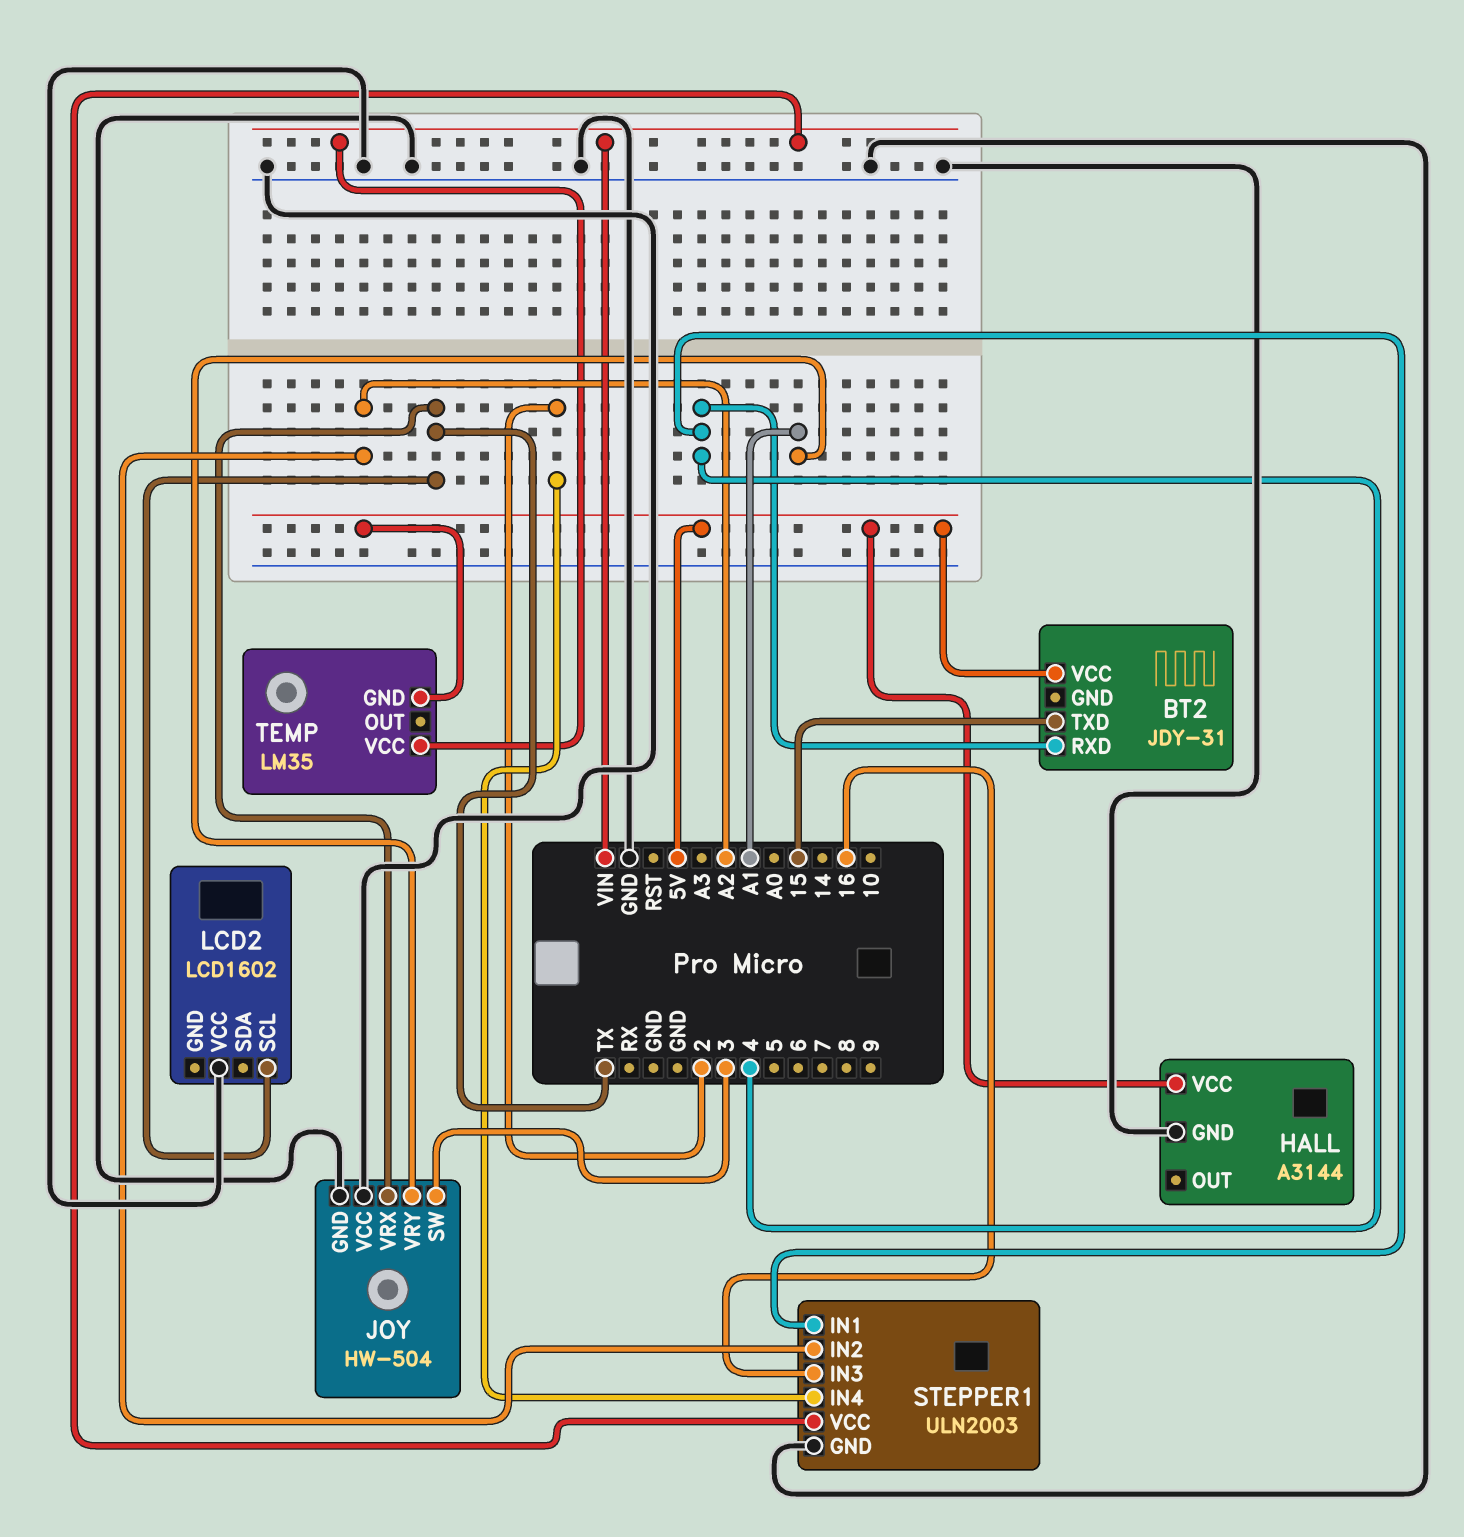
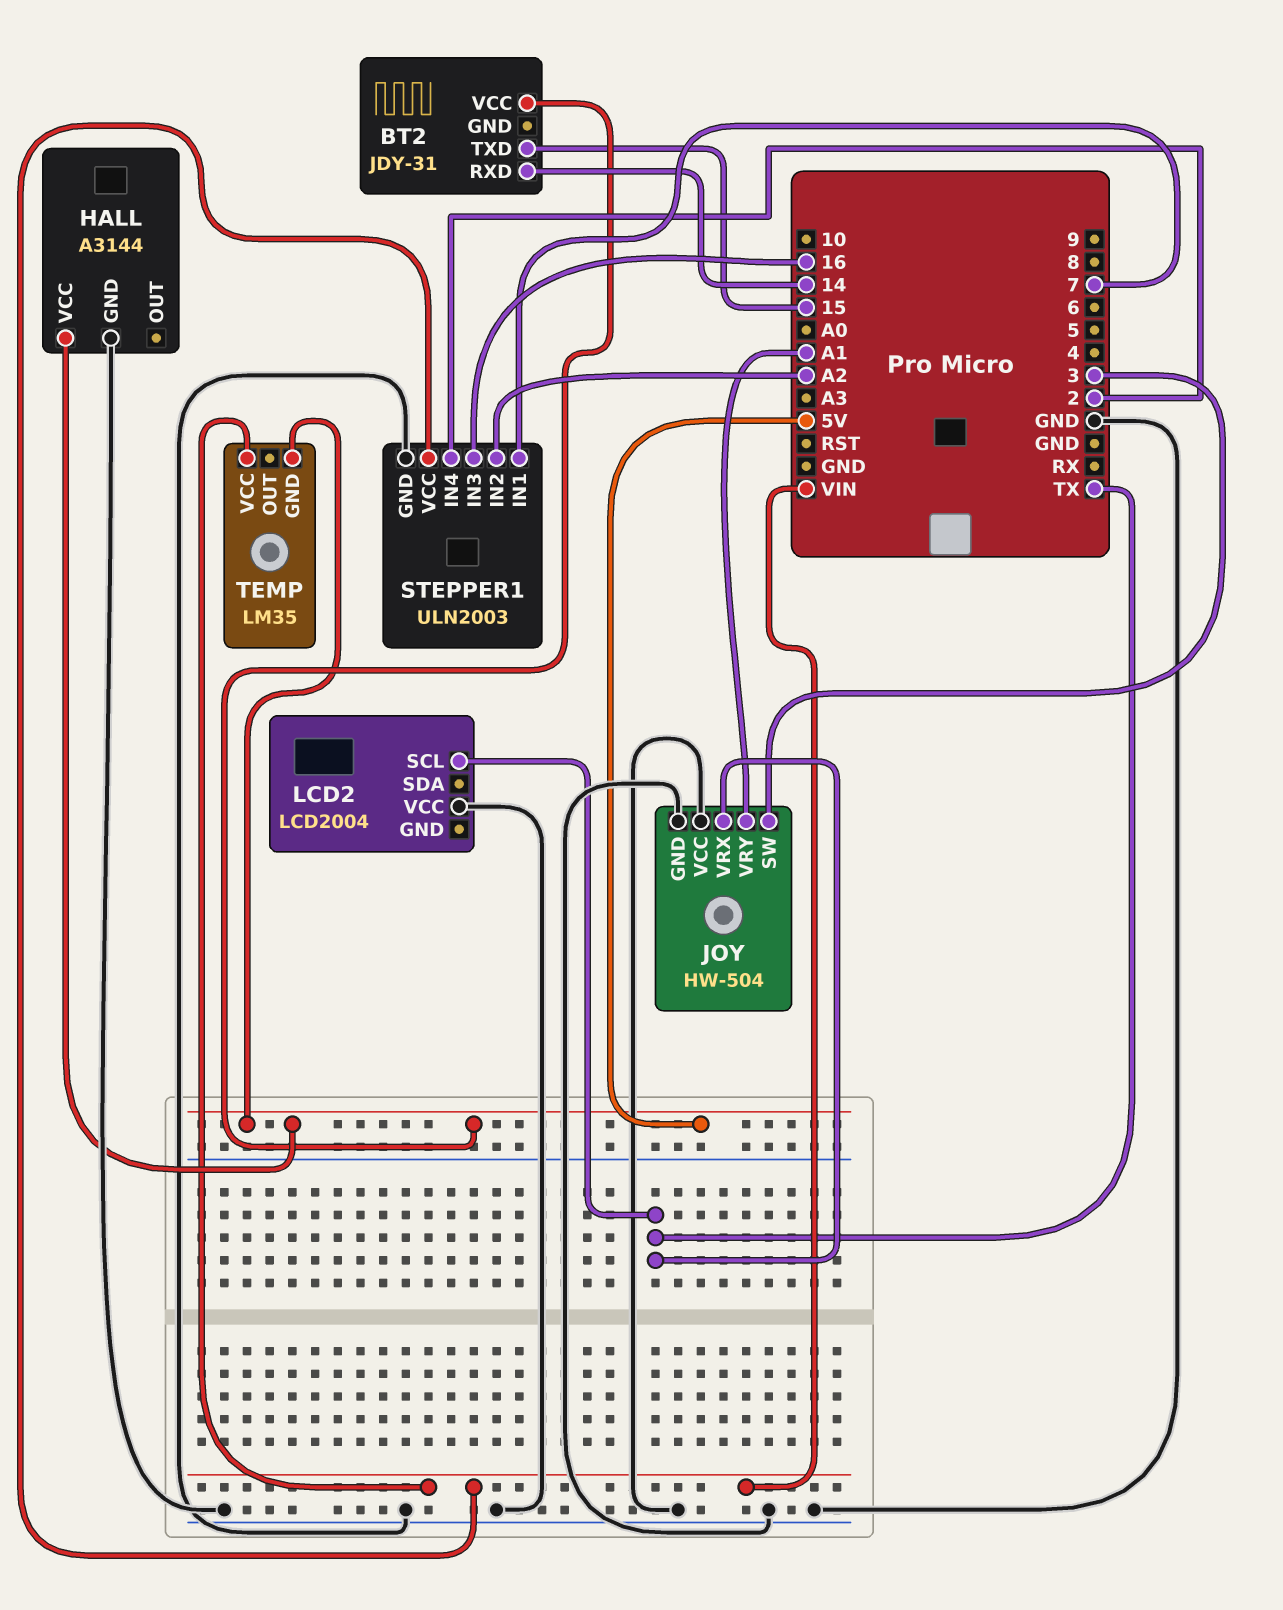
BT2 pin RXD: 4 -> 14
LCD2: LCD1602 -> LCD2004
STEPPER1 pin IN1: 4 -> 7

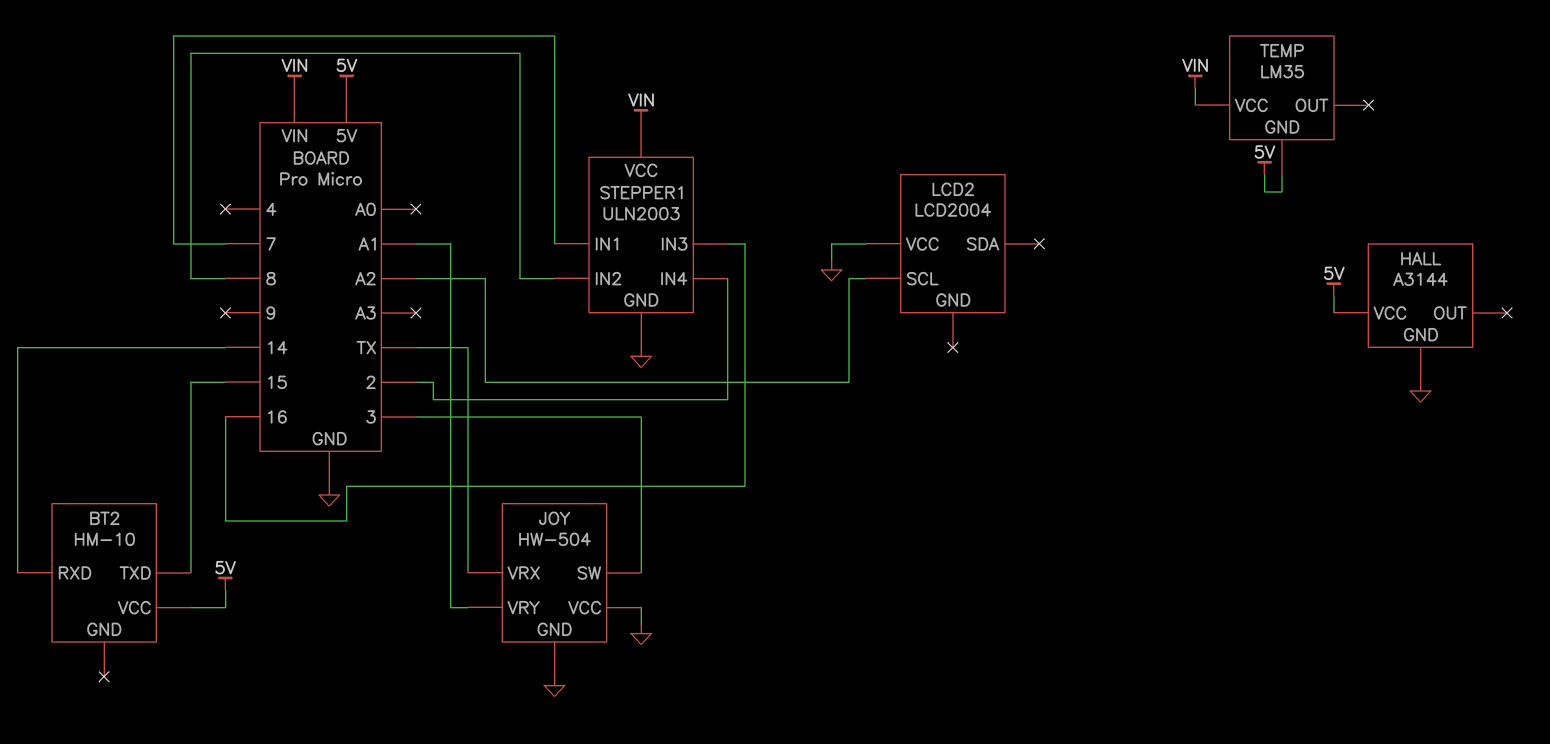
BT2: JDY-31 -> HM-10
LCD2 pin SCL: TX -> A2
STEPPER1 pin IN2: A2 -> 8

